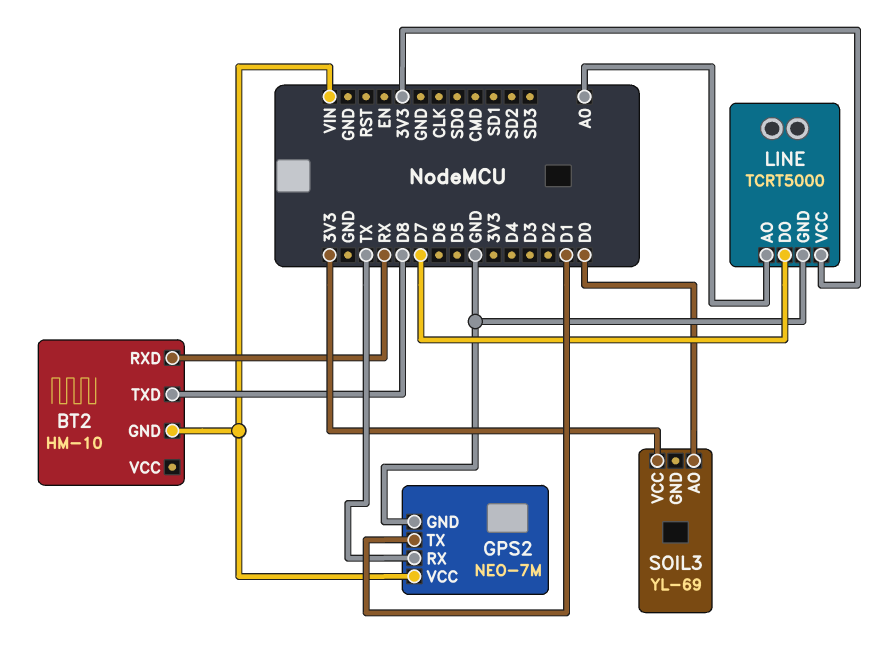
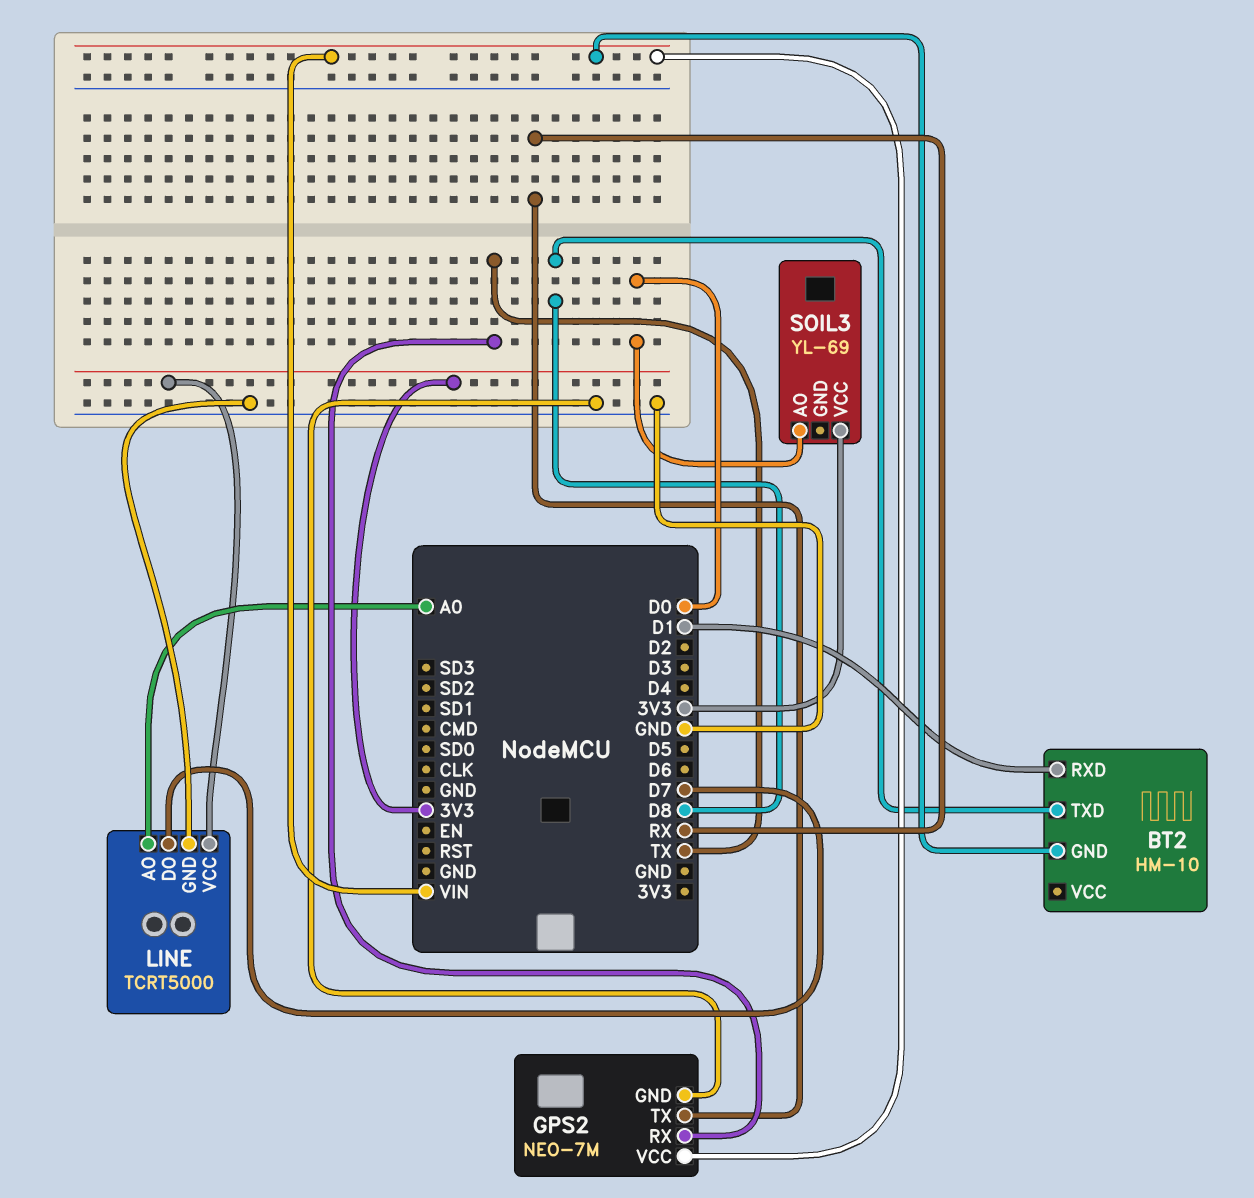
BT2 pin RXD: RX -> D1
GPS2 pin TX: D1 -> RX

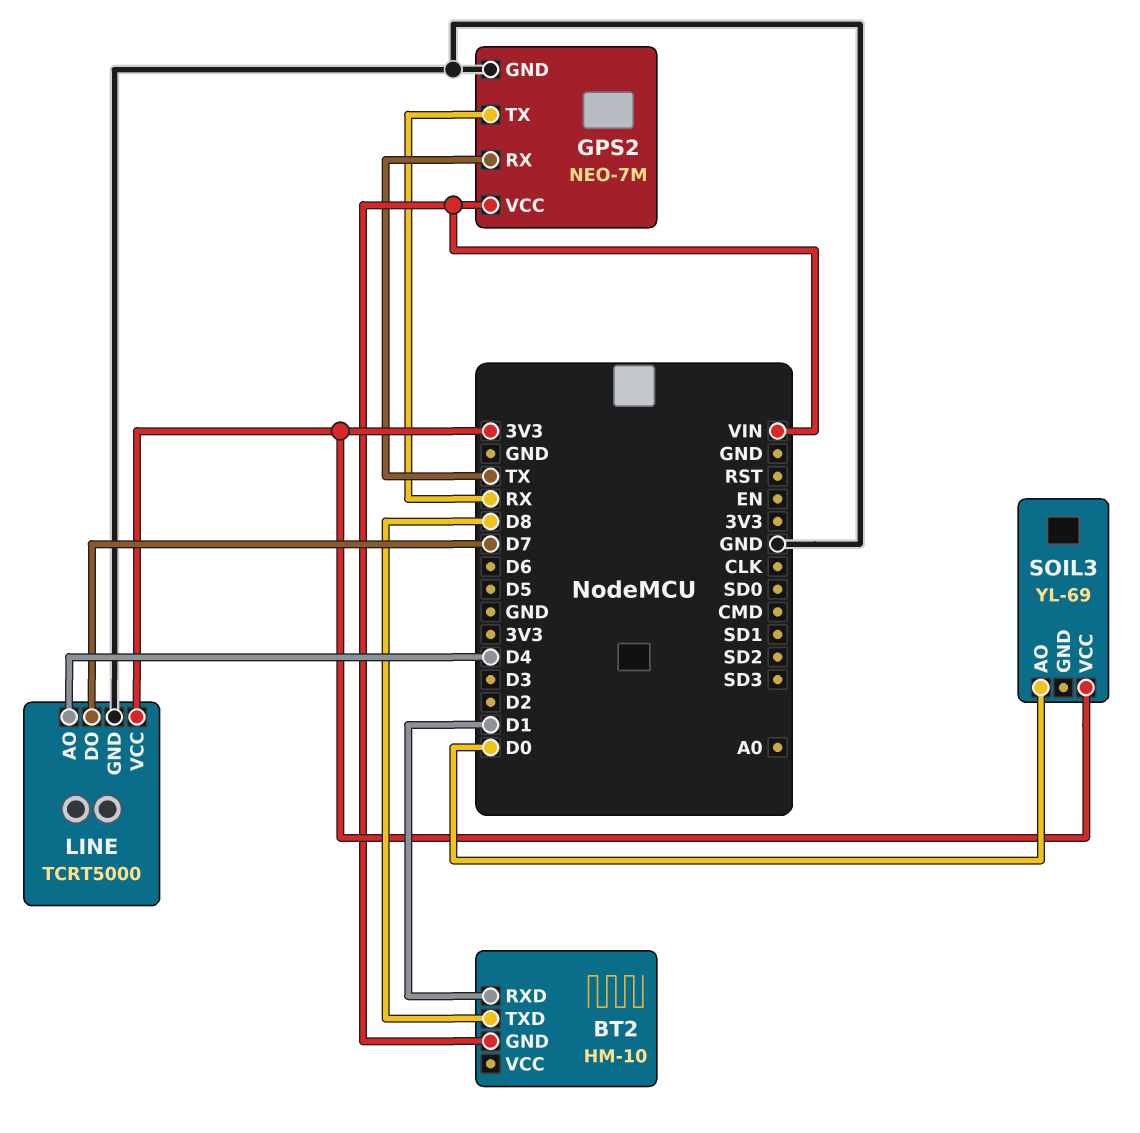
LINE pin AO: A0 -> D4

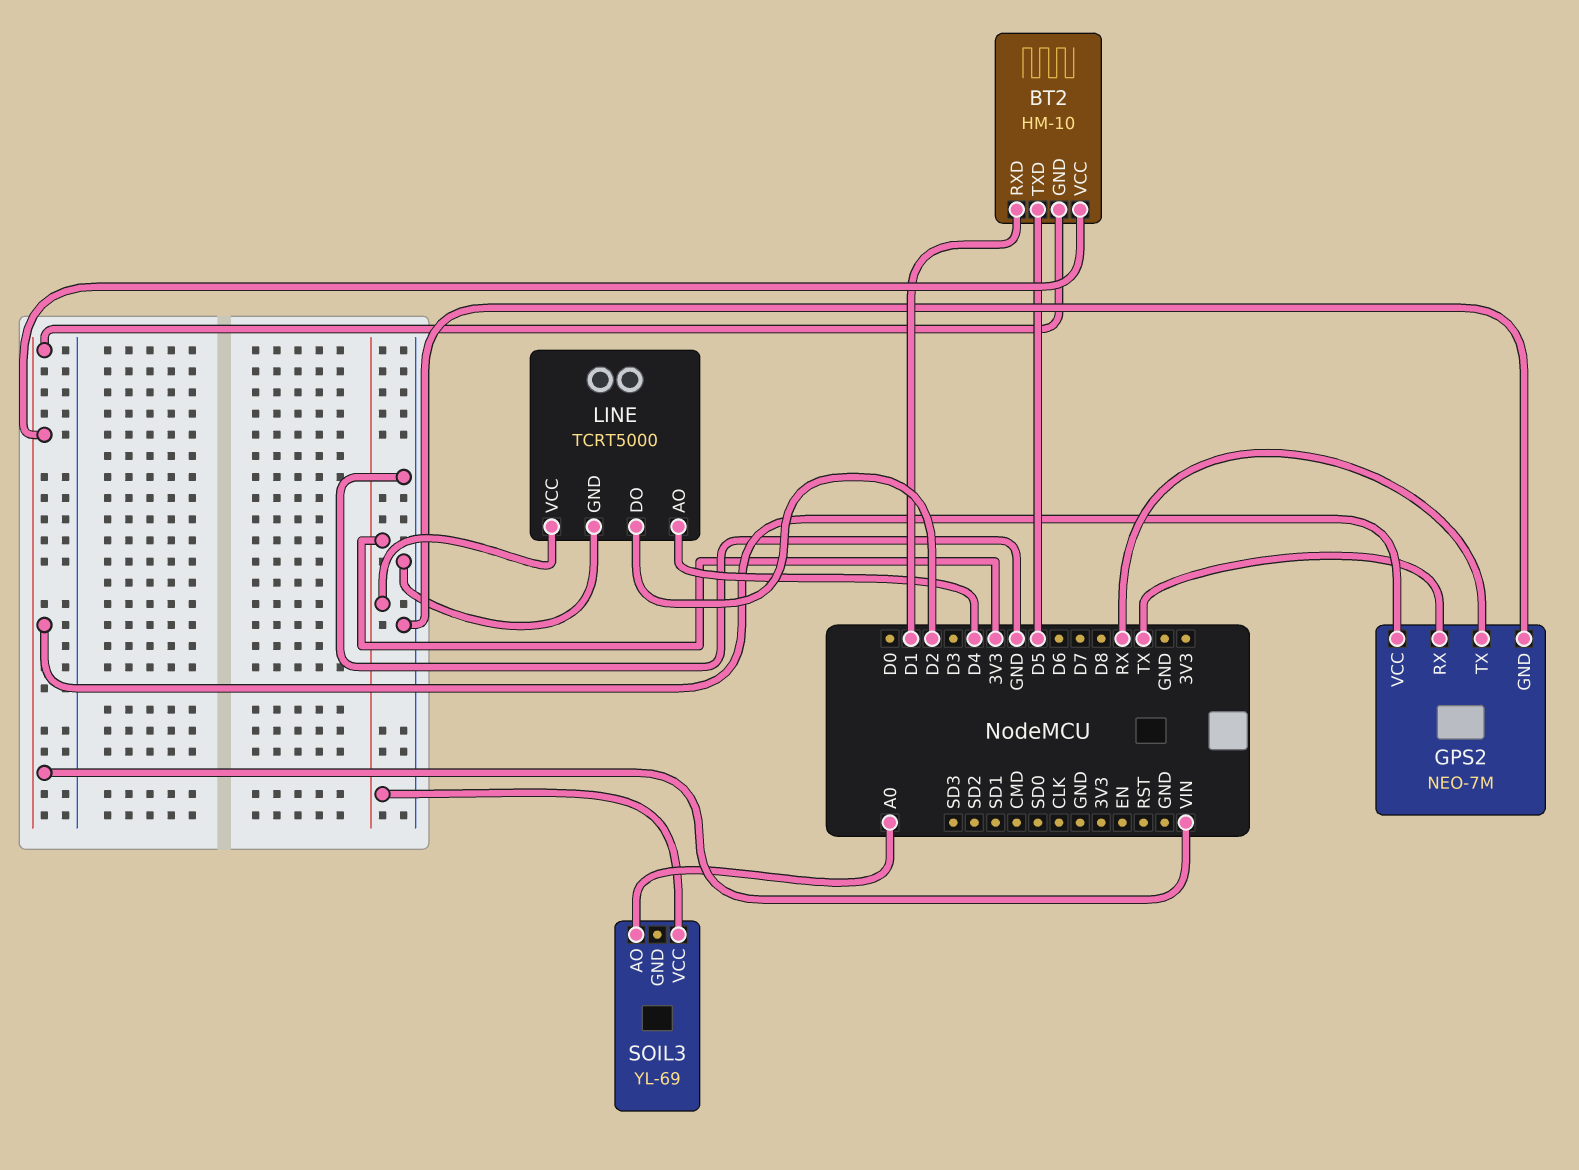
BT2 pin TXD: D8 -> D5
BT2 pin VCC: none -> VIN
LINE pin DO: D7 -> D2
SOIL3 pin AO: D0 -> A0

